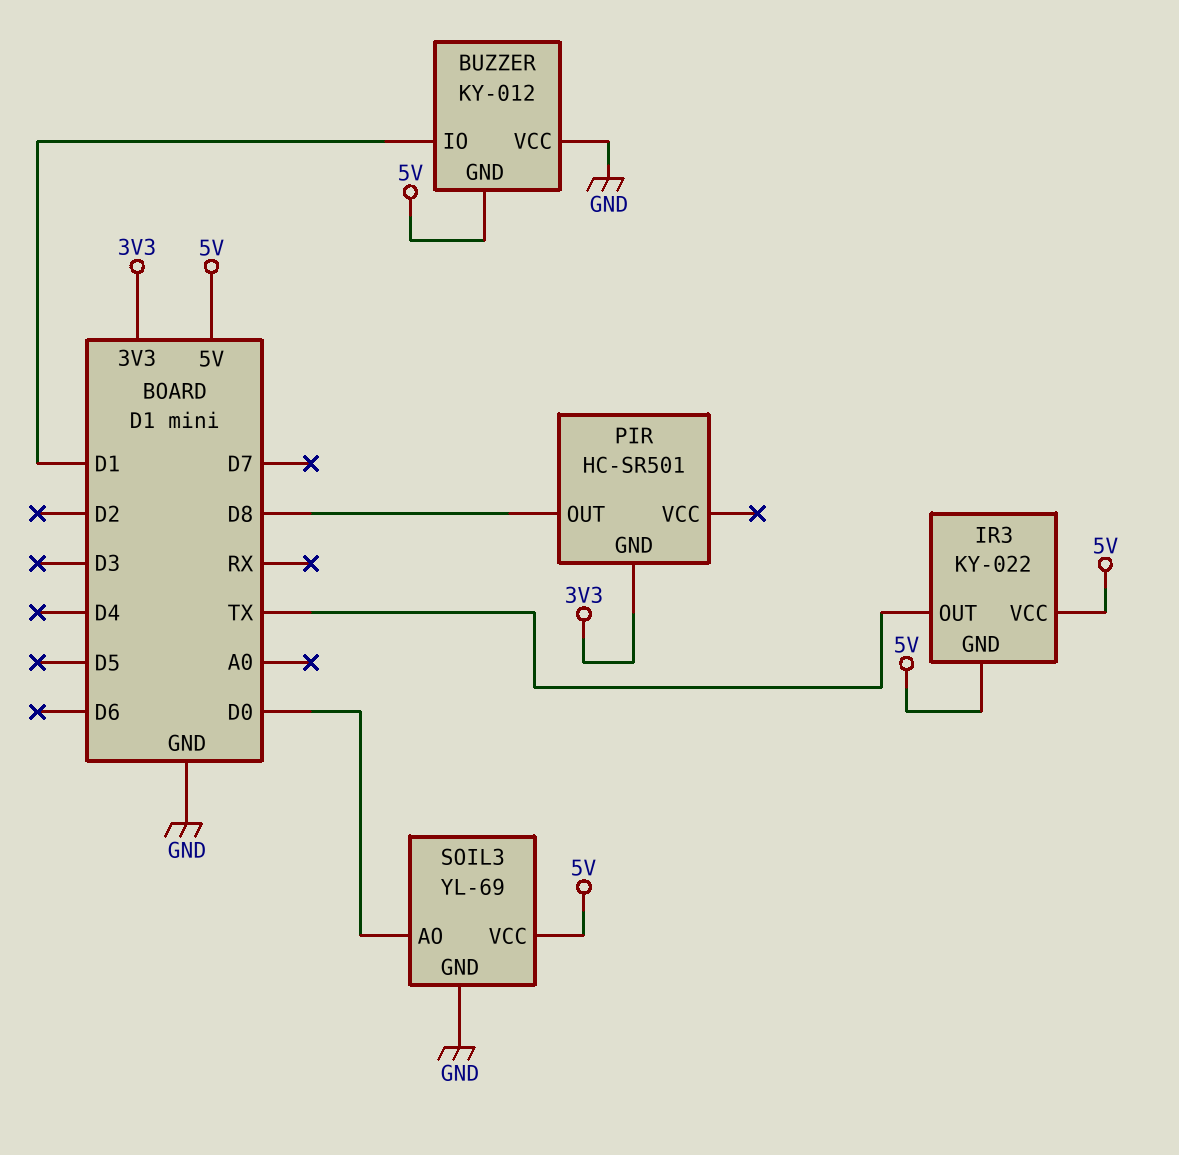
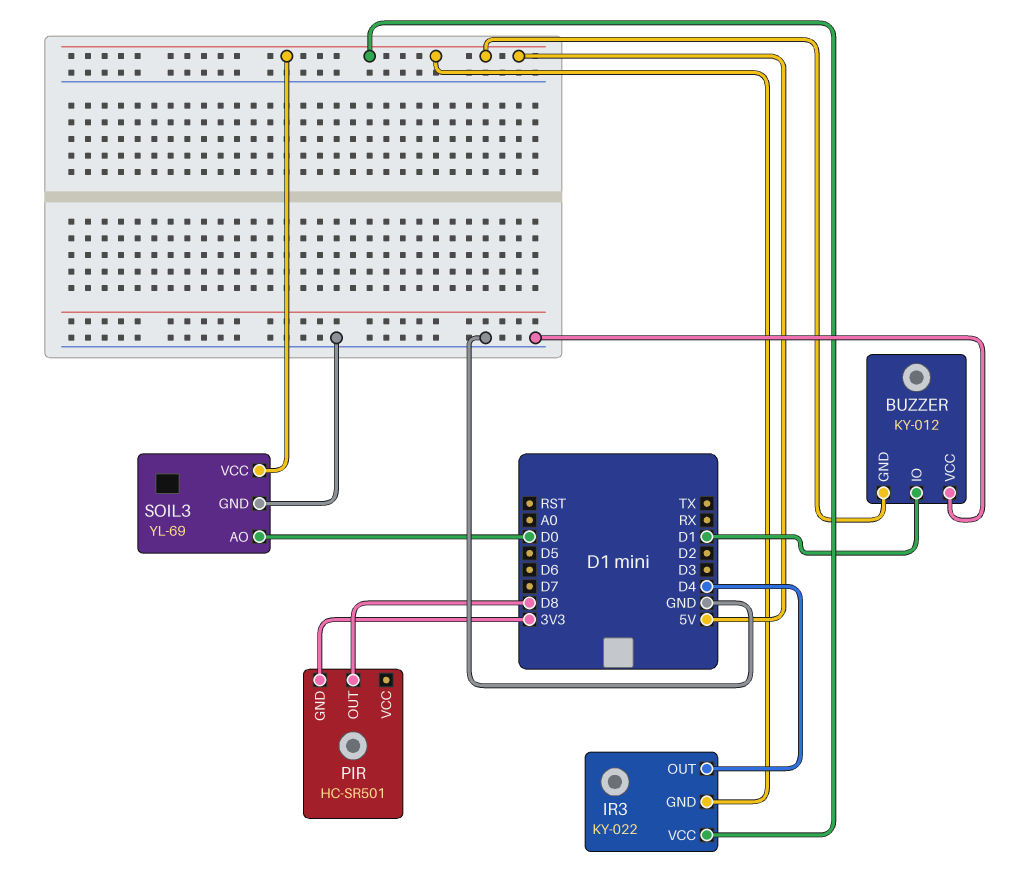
IR3 pin OUT: TX -> D4

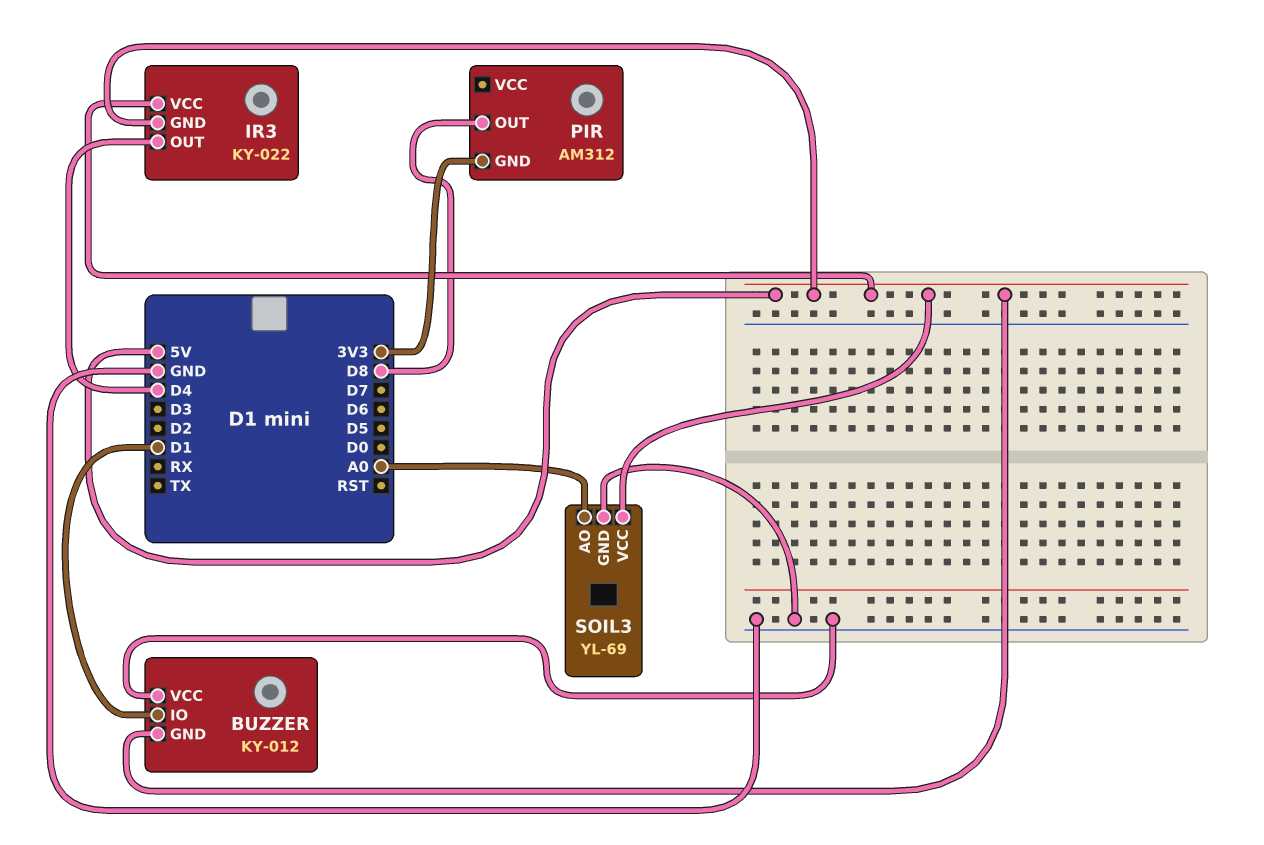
PIR: HC-SR501 -> AM312
SOIL3 pin AO: D0 -> A0

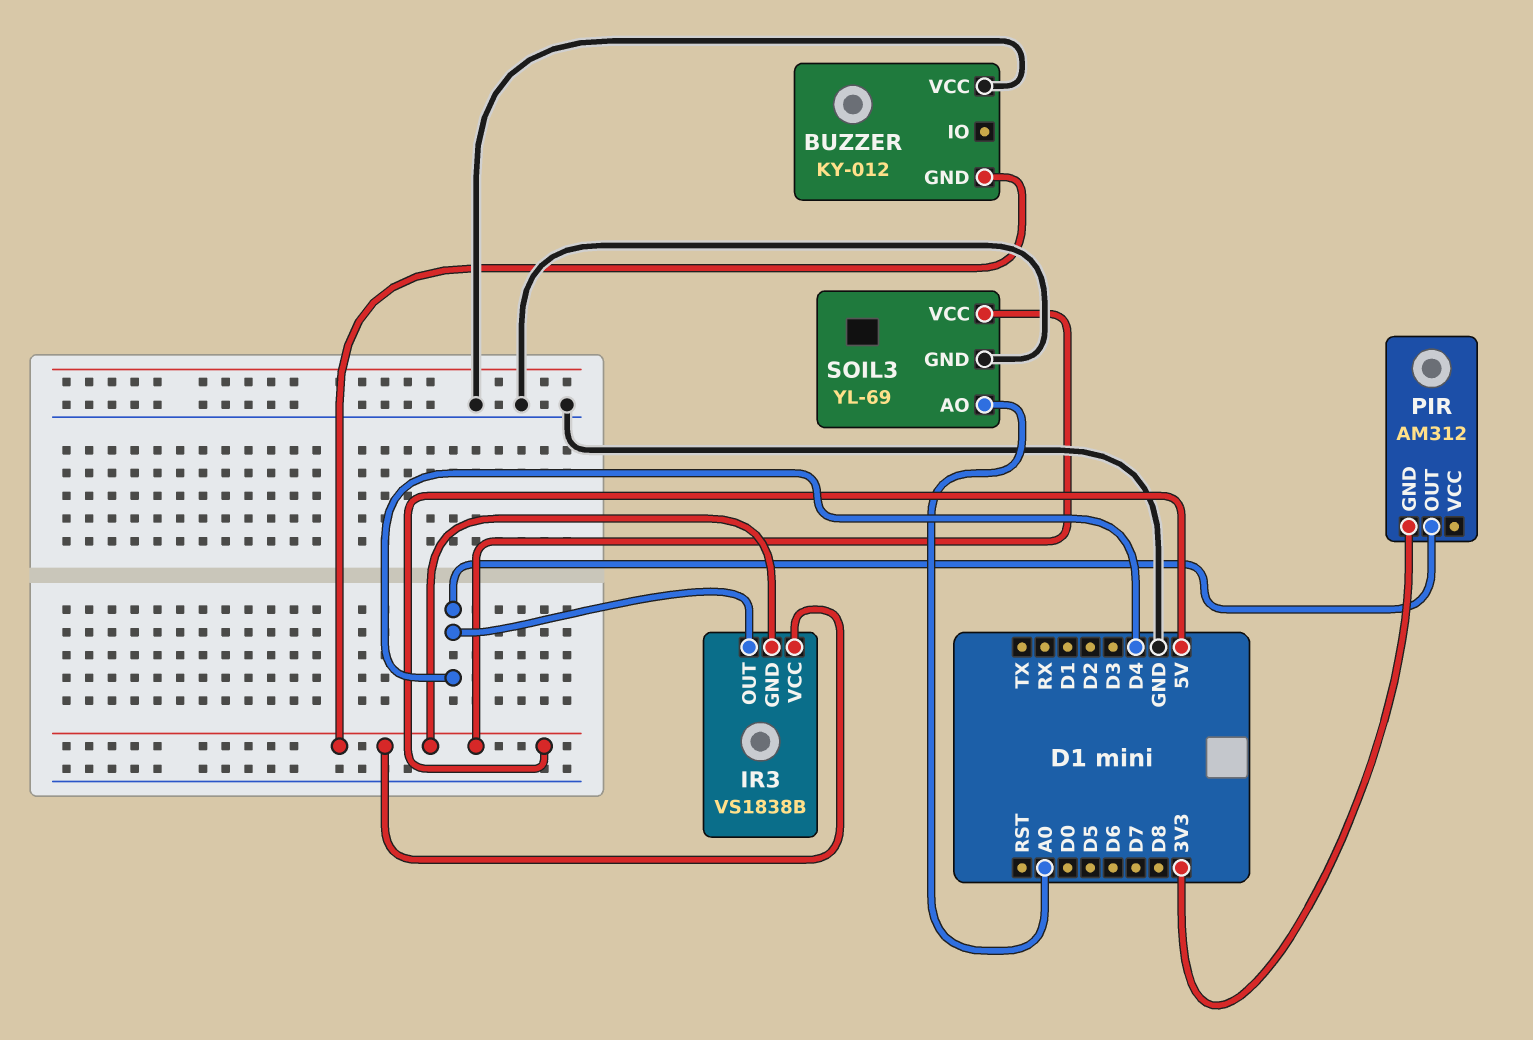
BUZZER pin IO: D1 -> none
IR3: KY-022 -> VS1838B
PIR pin OUT: D8 -> D4

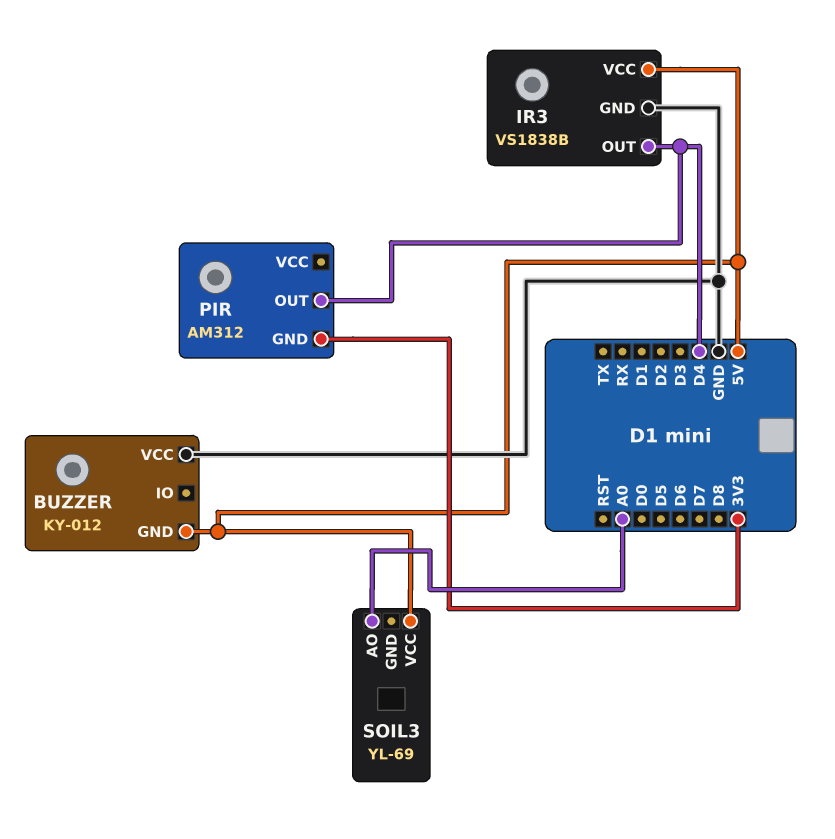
IR3 pin GND: 5V -> GND
SOIL3 pin GND: GND -> none

